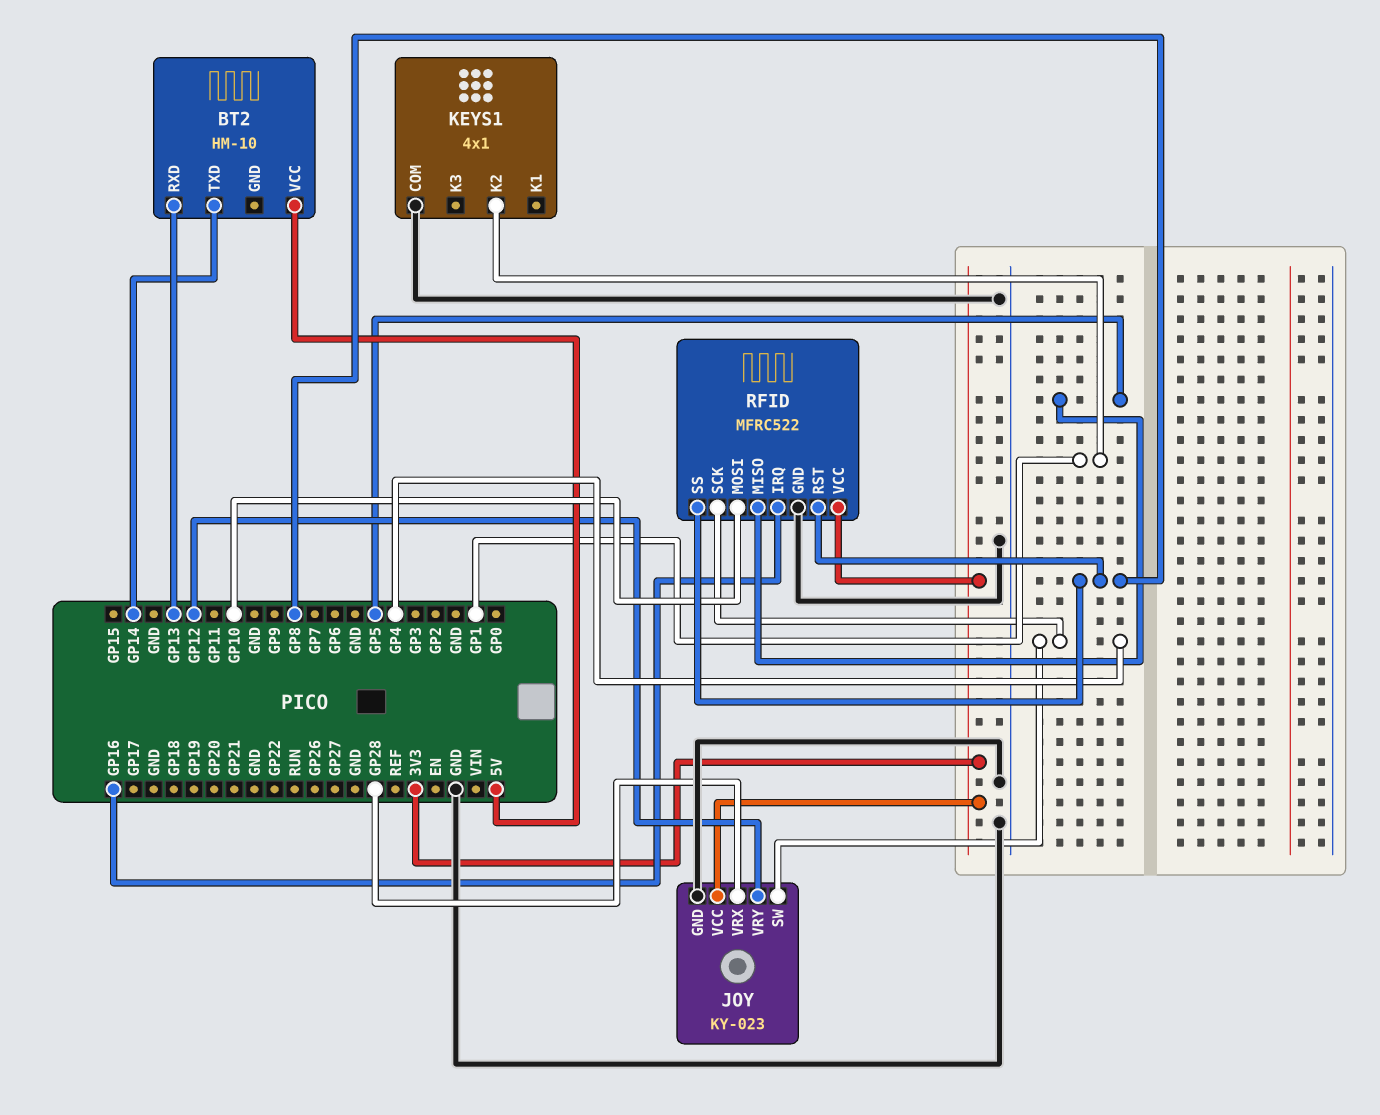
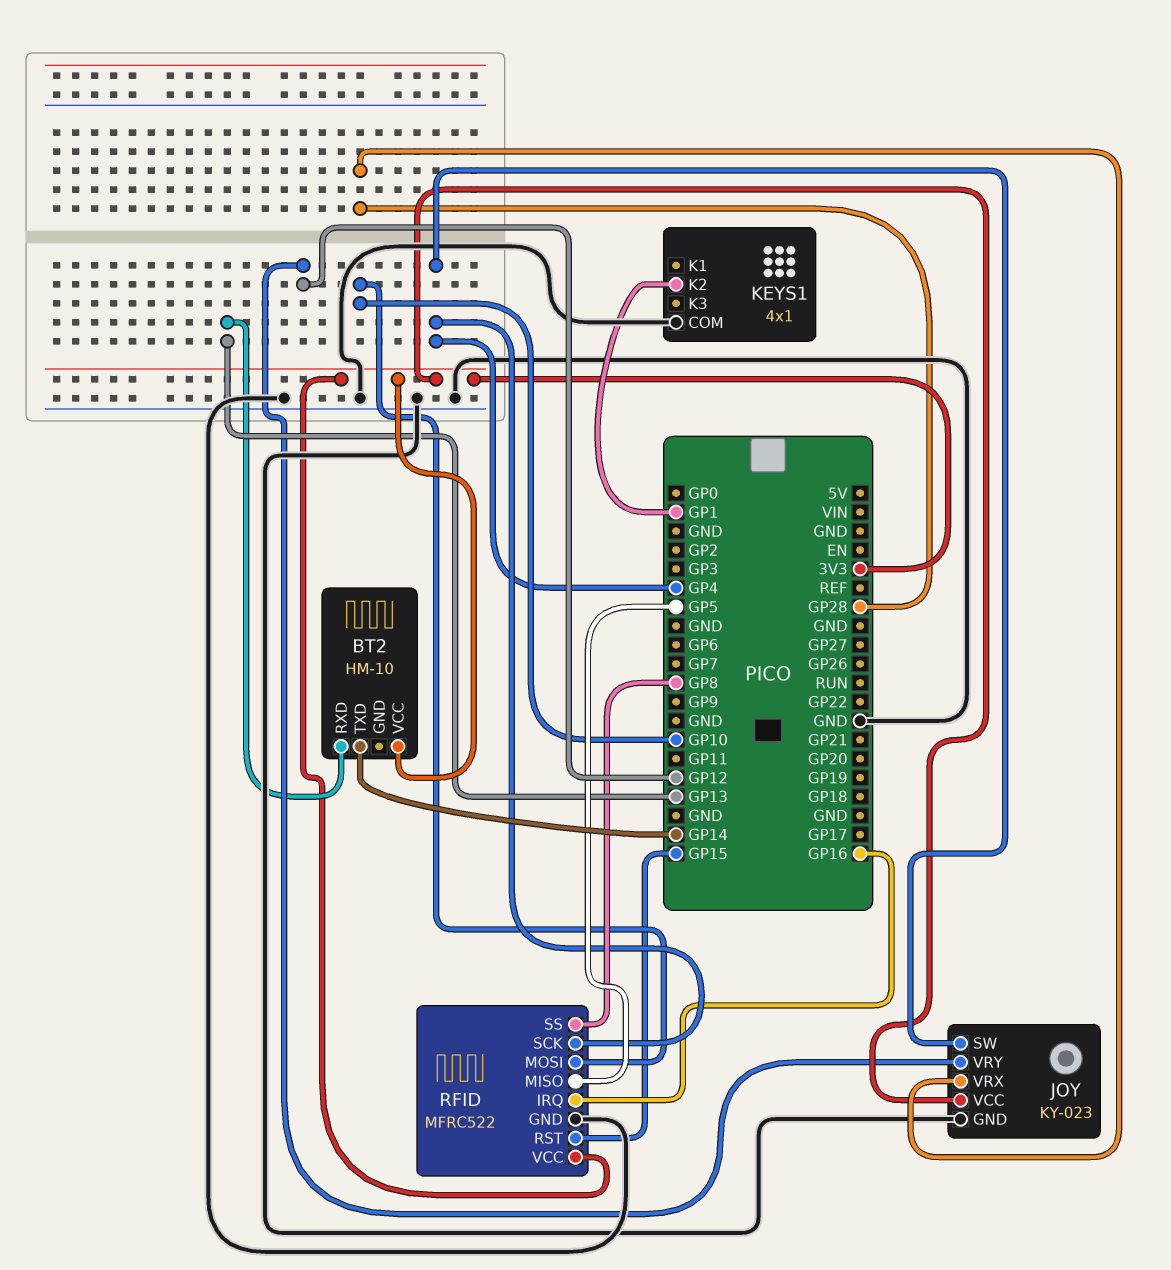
BT2 pin VCC: 5V -> 3V3
RFID pin RST: GP8 -> GP15

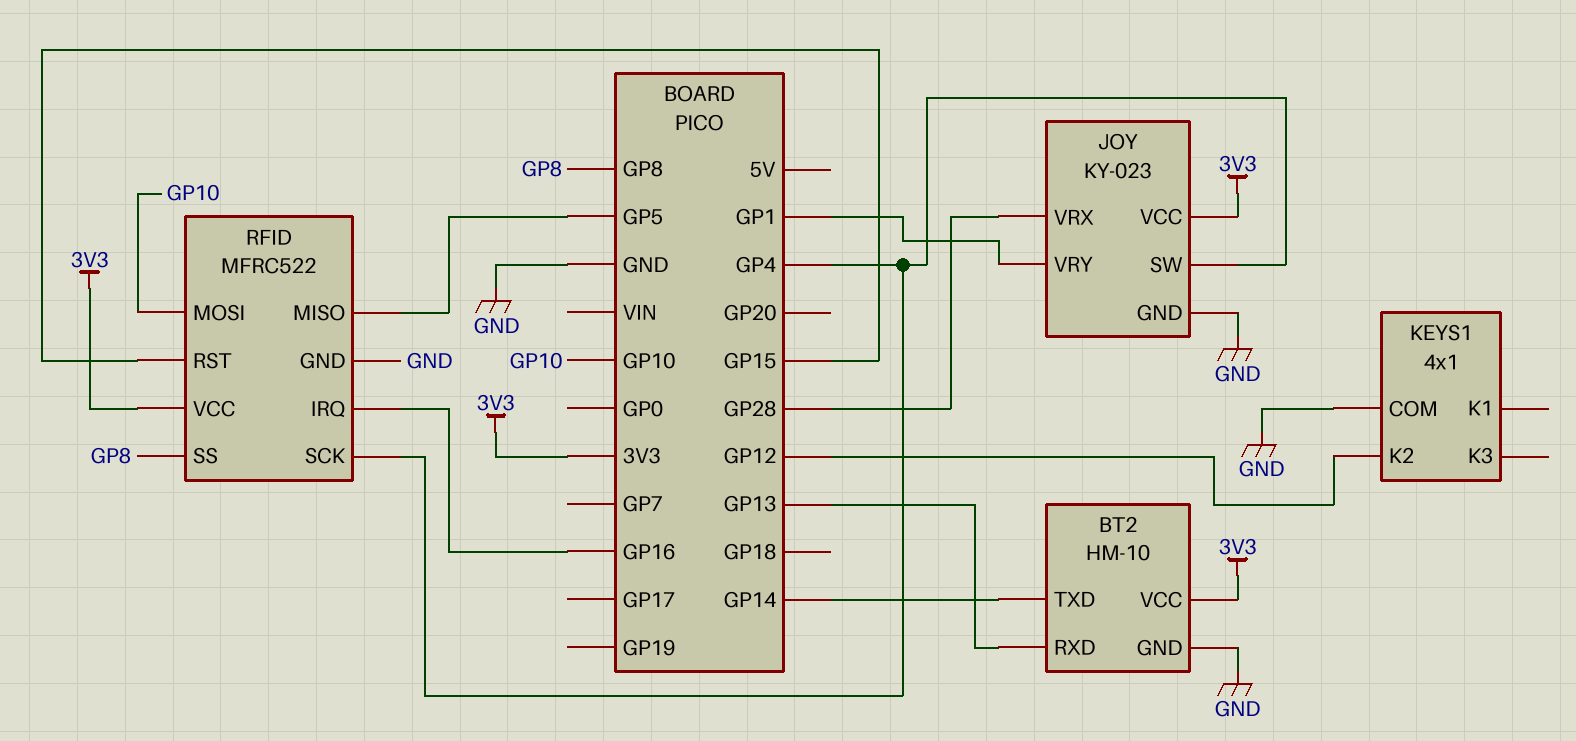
BT2 pin GND: none -> GND
JOY pin VRY: GP12 -> GP1
KEYS1 pin K2: GP1 -> GP12

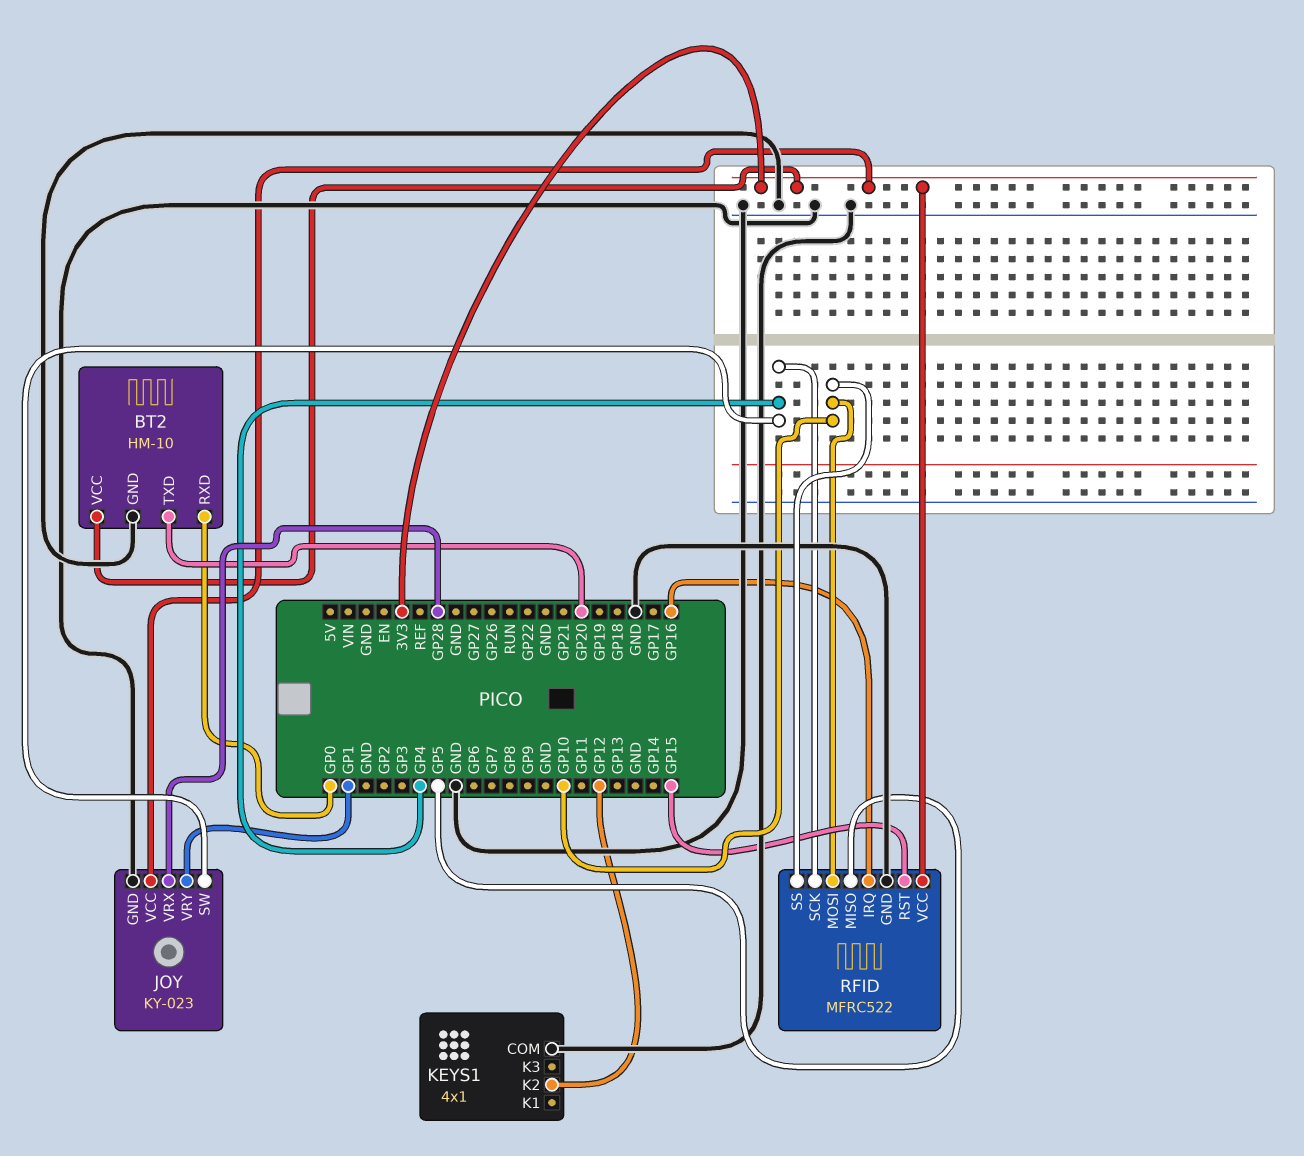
BT2 pin RXD: GP13 -> GP0
BT2 pin TXD: GP14 -> GP20
RFID pin SS: GP8 -> GP10

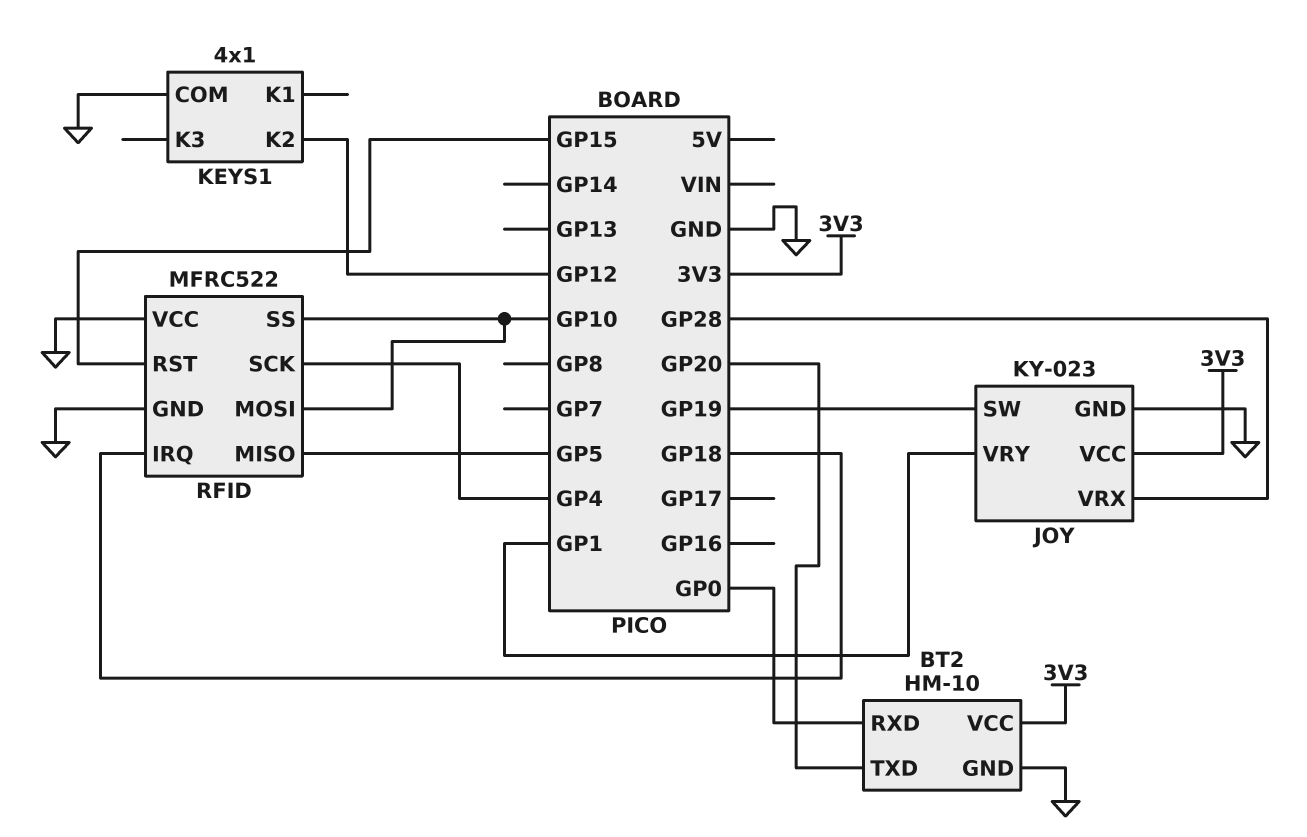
JOY pin SW: GP4 -> GP19
RFID pin IRQ: GP16 -> GP18
RFID pin VCC: 3V3 -> GND

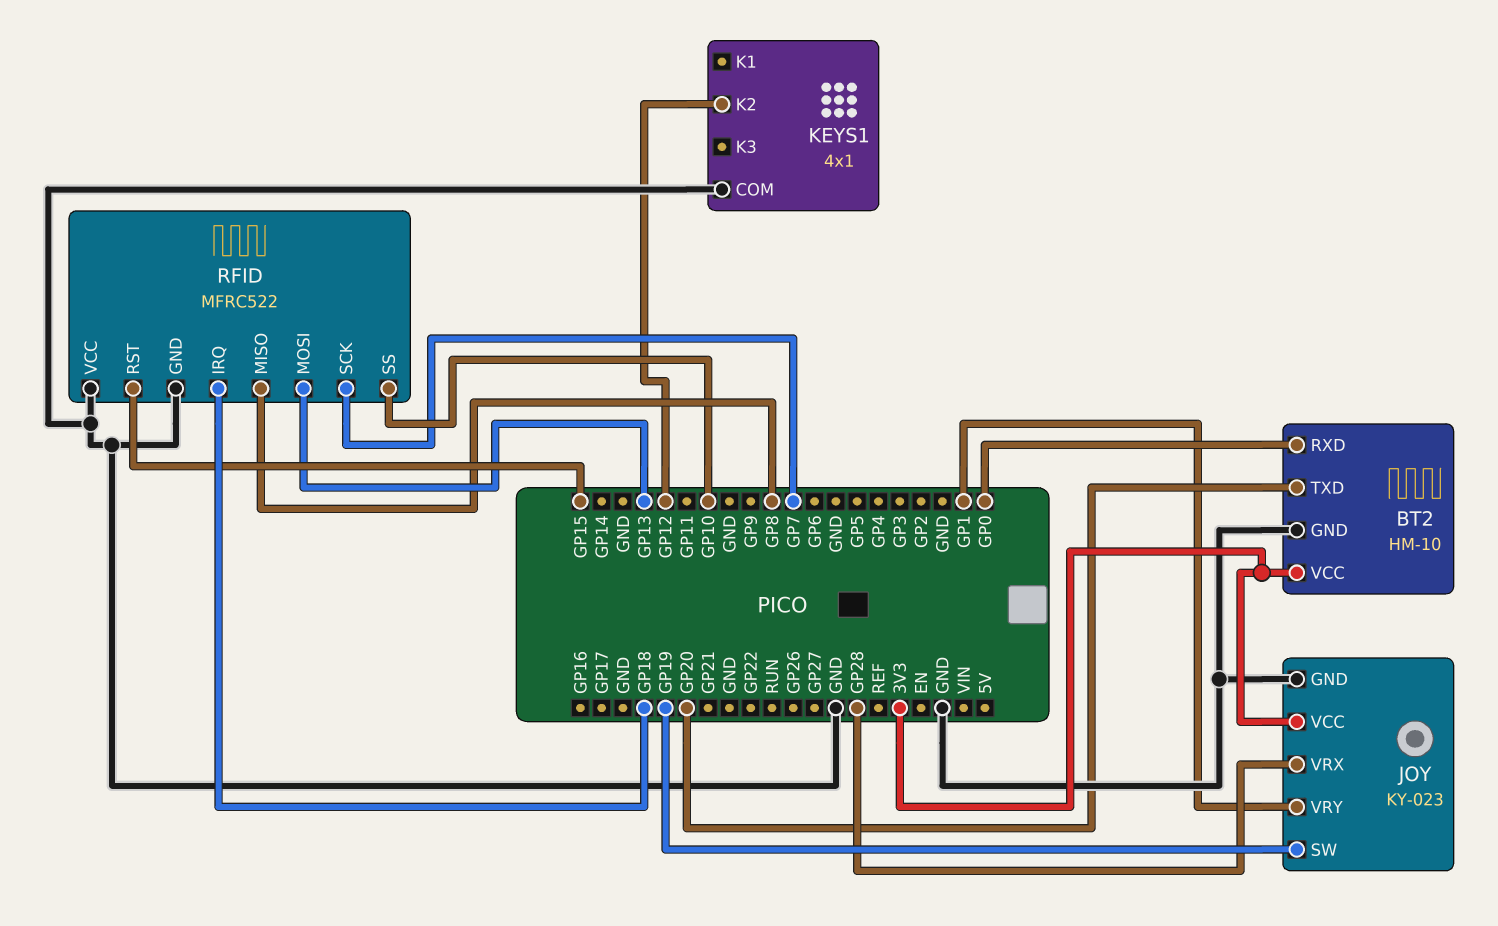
RFID pin MISO: GP5 -> GP8
RFID pin MOSI: GP10 -> GP13
RFID pin SCK: GP4 -> GP7

